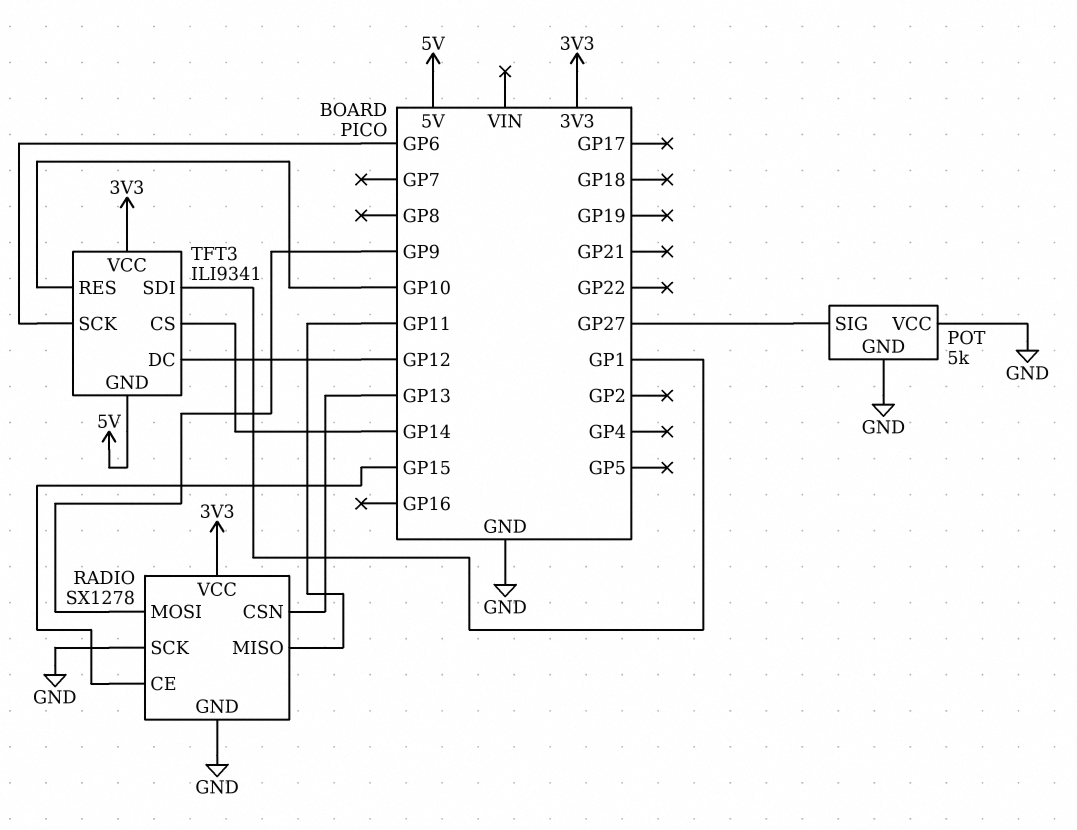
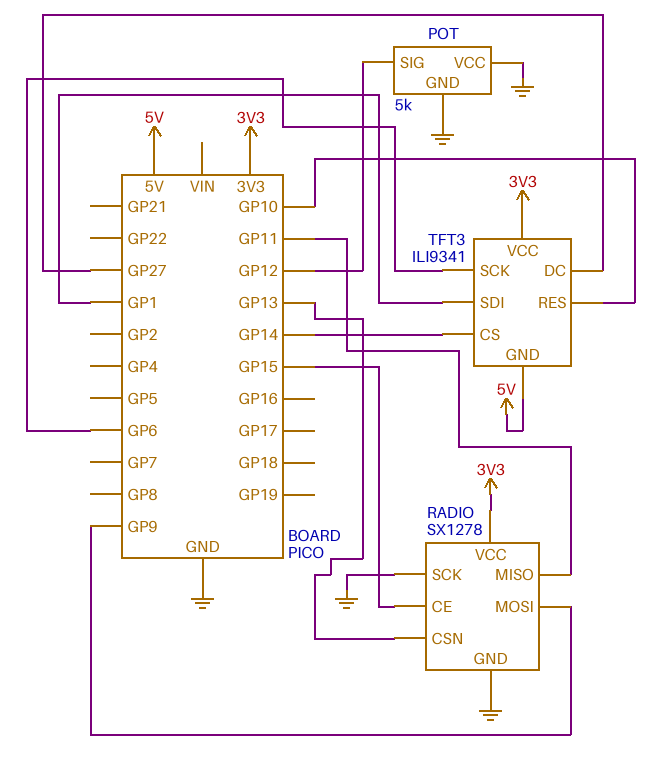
POT pin SIG: GP27 -> GP12
TFT3 pin DC: GP12 -> GP27

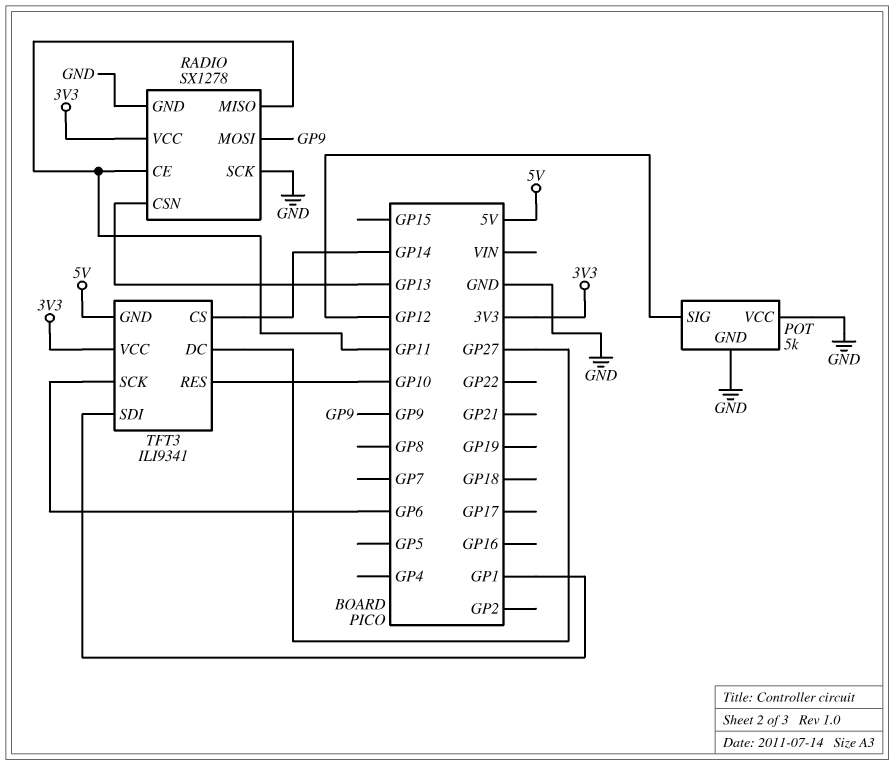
RADIO pin CE: GP15 -> GP11

